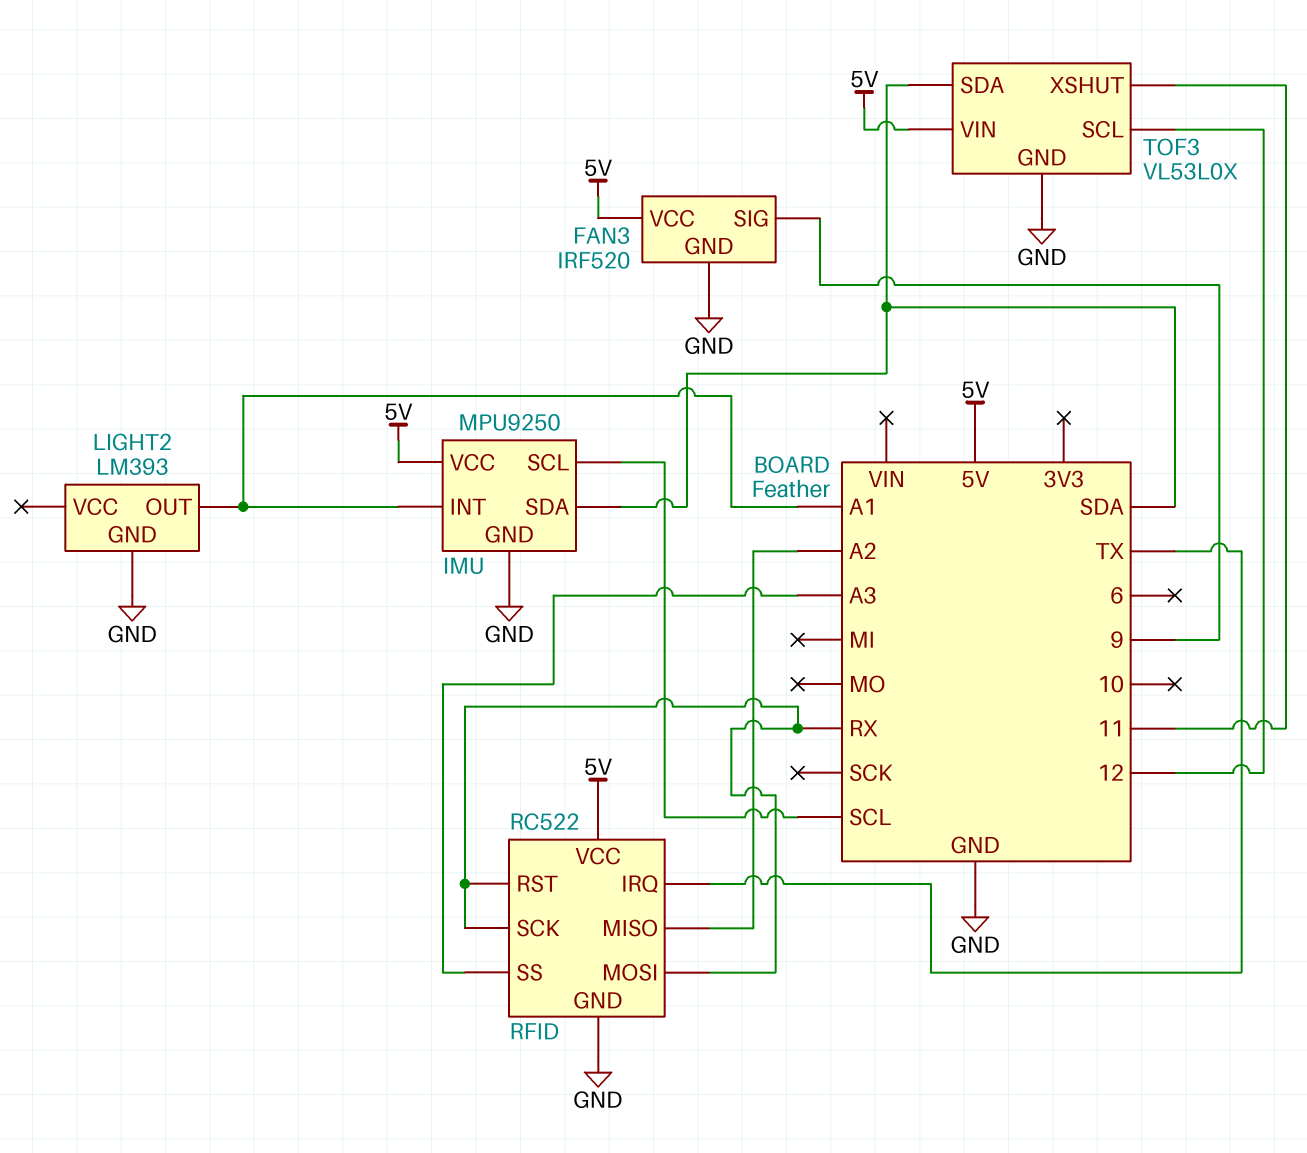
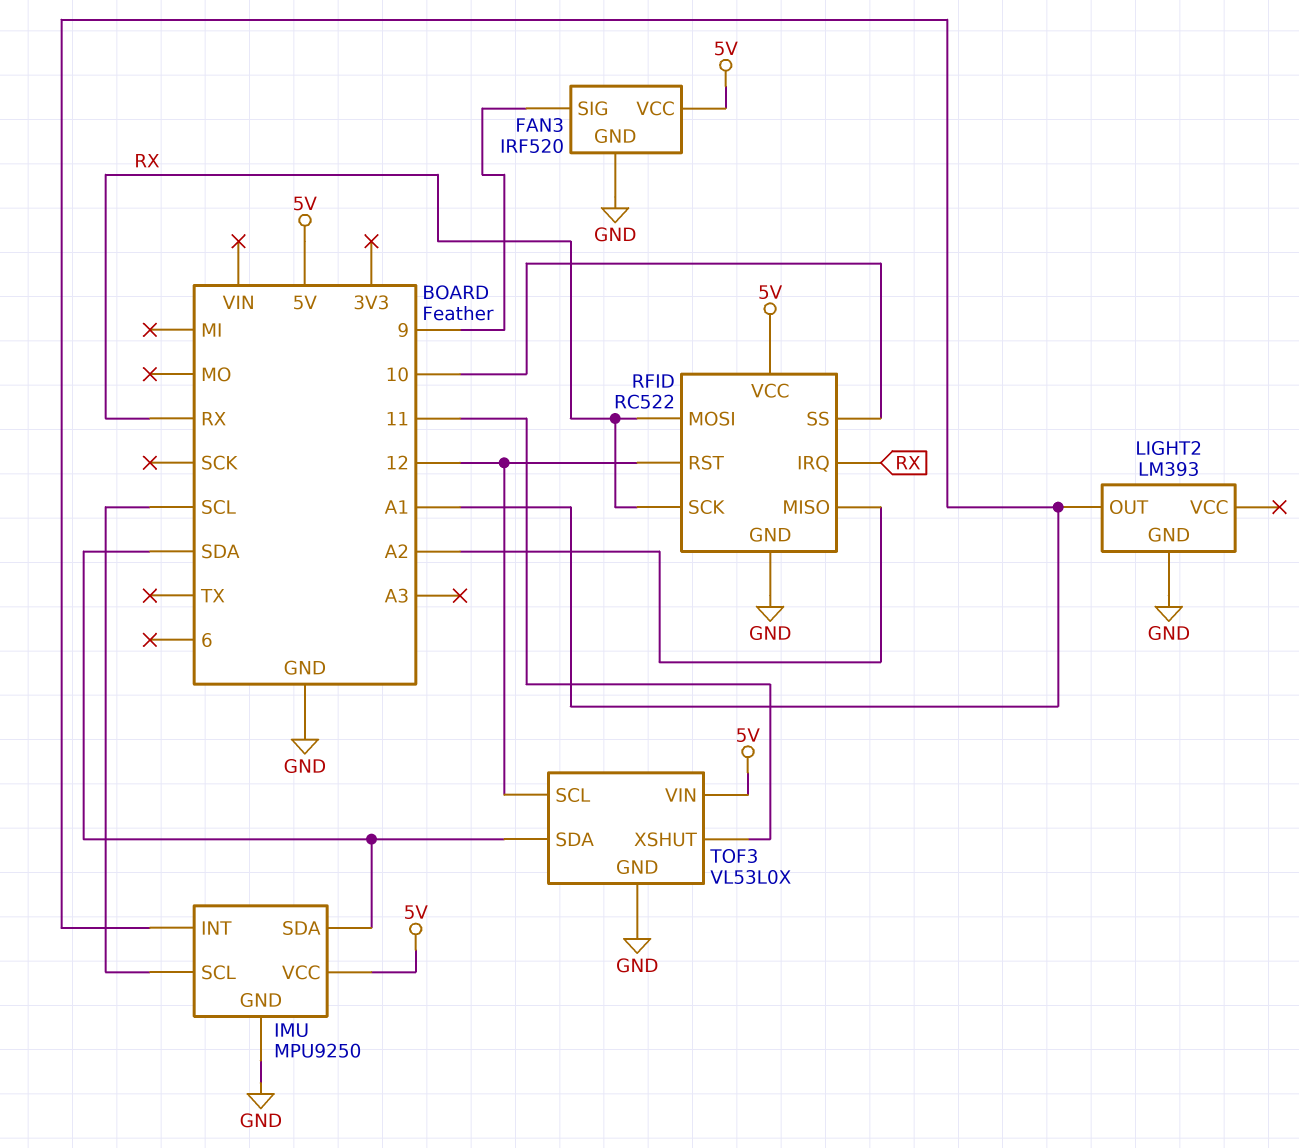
RFID pin IRQ: TX -> RX
RFID pin RST: RX -> 12
RFID pin SS: A3 -> 10

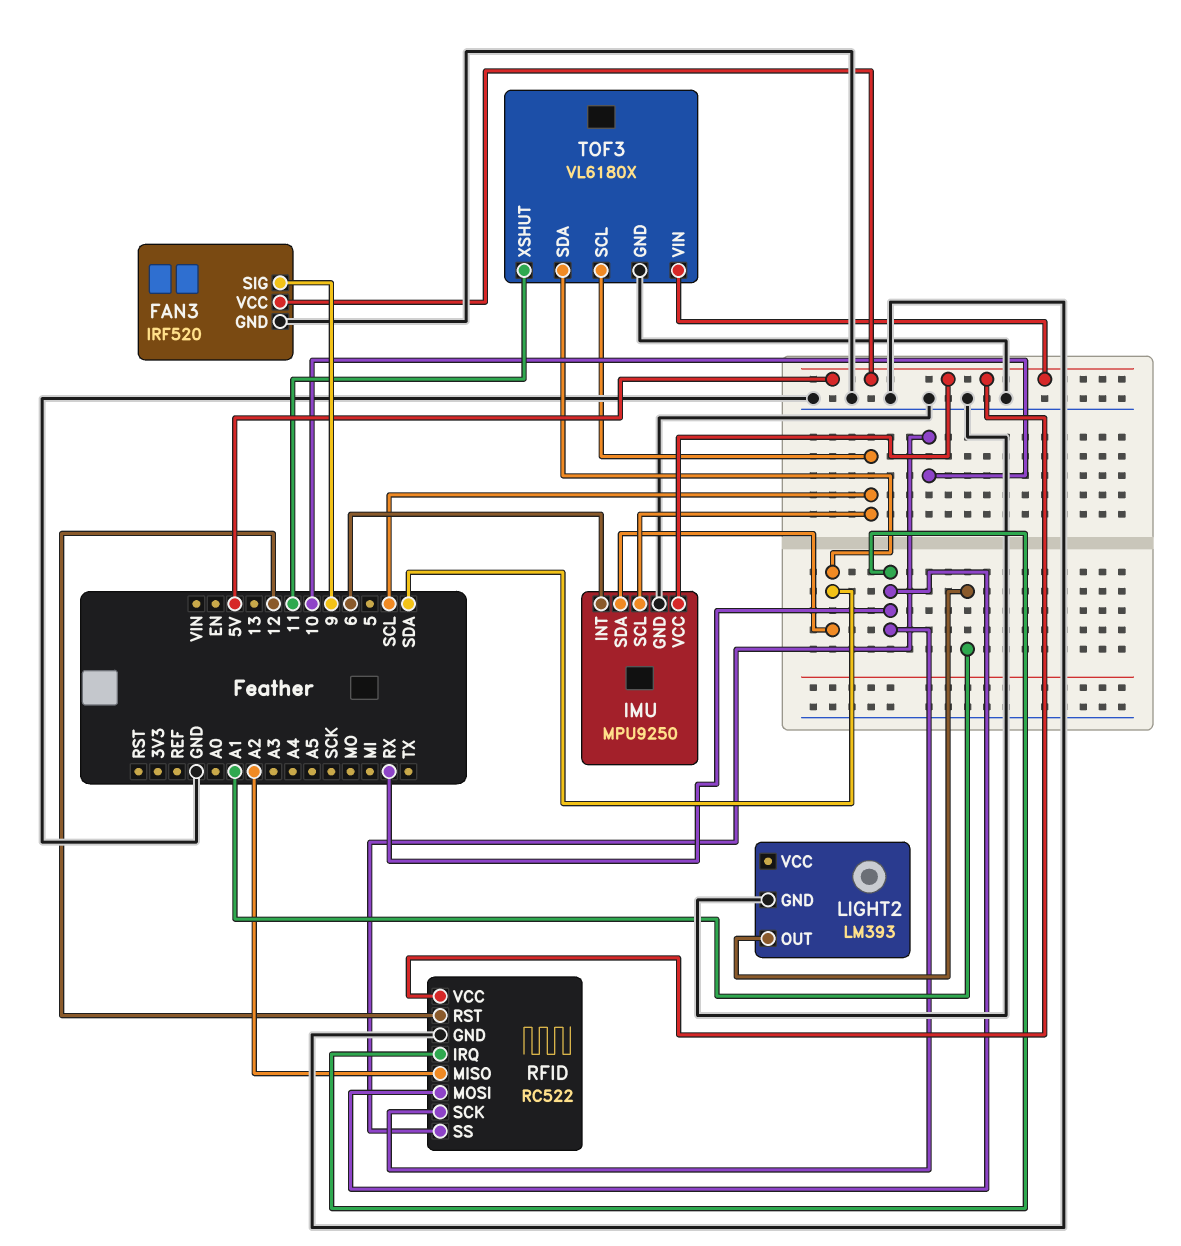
IMU pin INT: A1 -> 6
TOF3: VL53L0X -> VL6180X
TOF3 pin SCL: 12 -> SCL

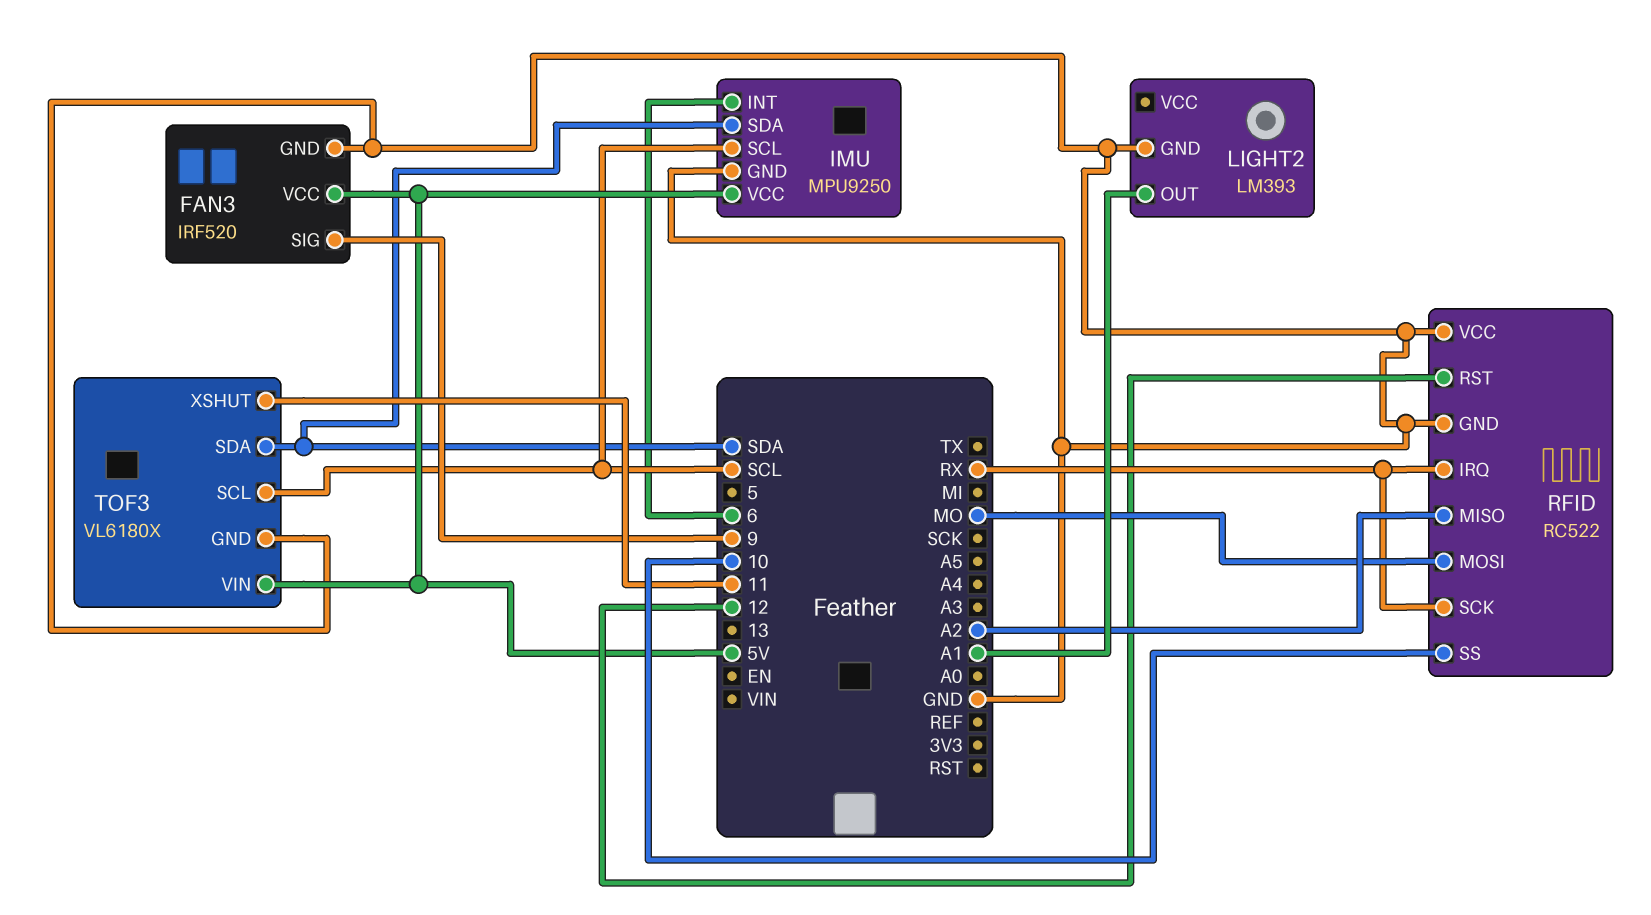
RFID pin MOSI: RX -> MO
RFID pin VCC: 5V -> GND

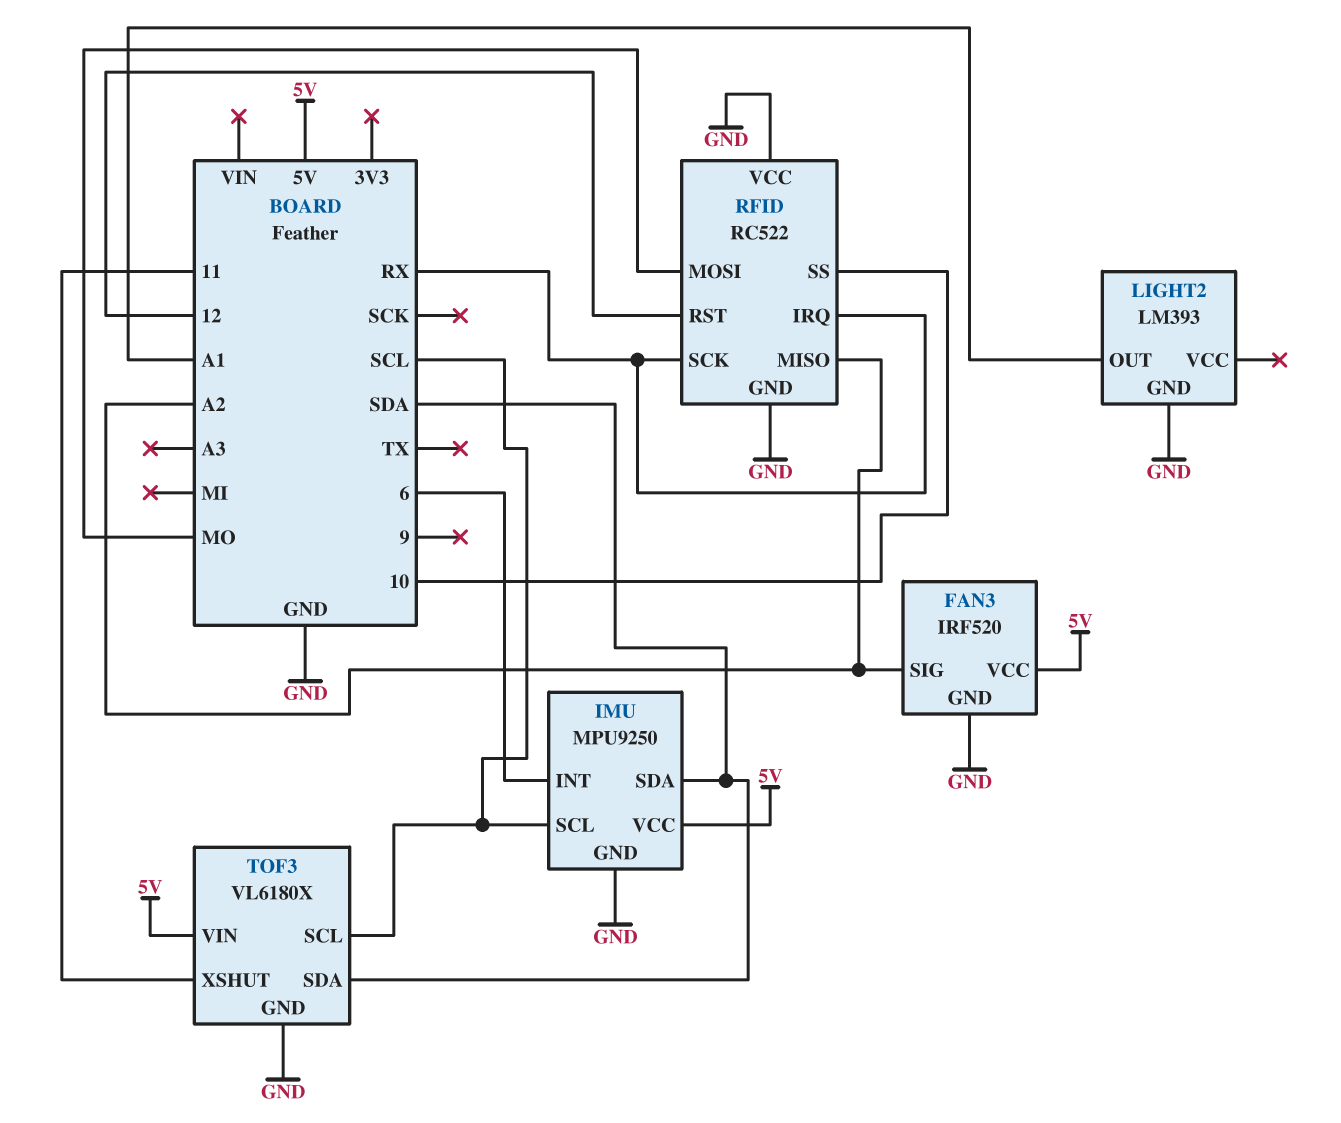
FAN3 pin SIG: 9 -> A2

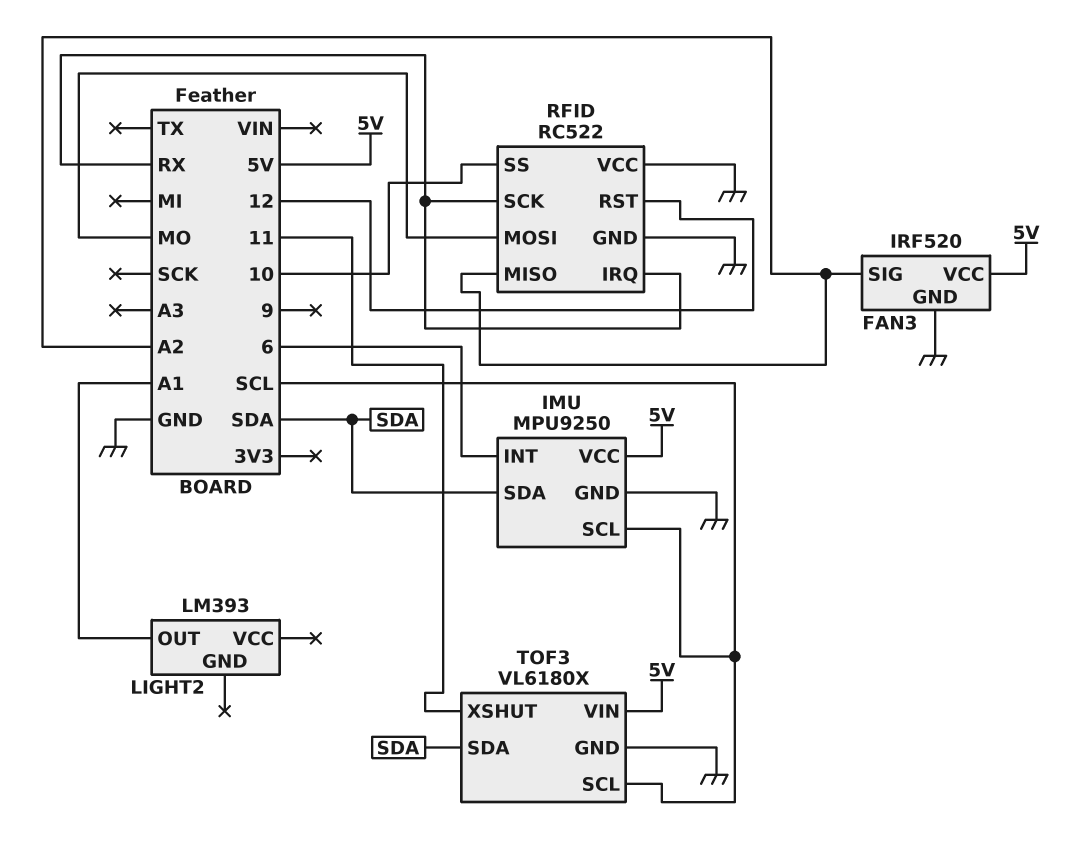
LIGHT2 pin GND: GND -> none

